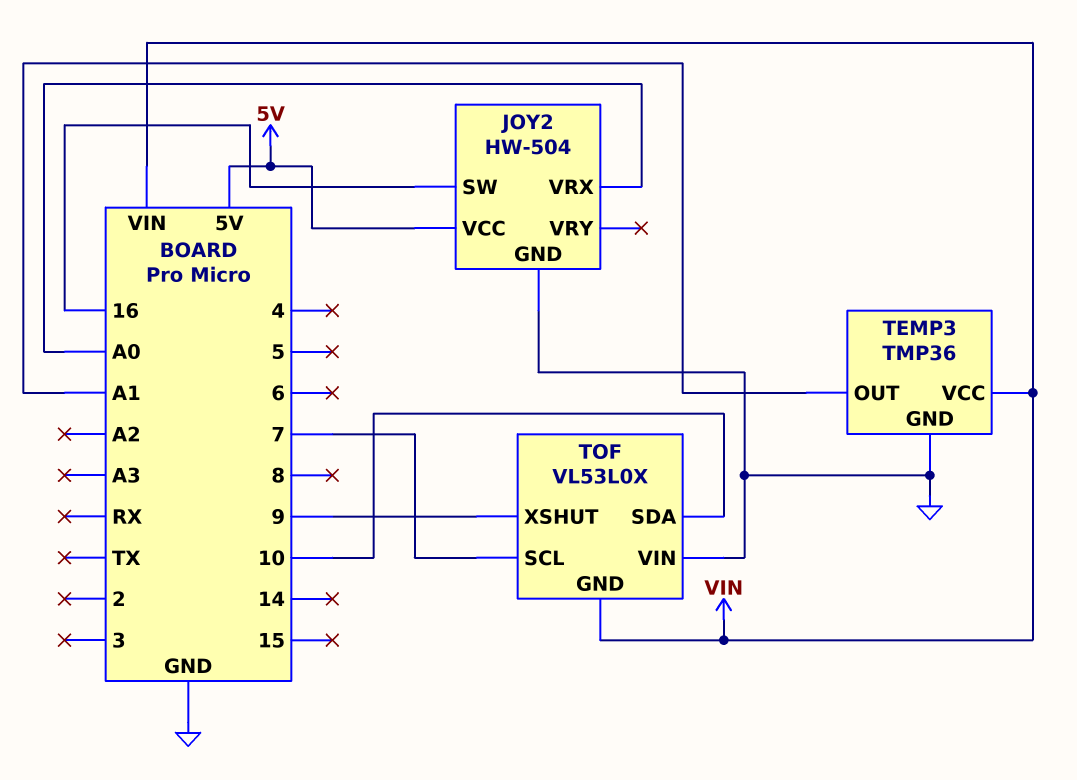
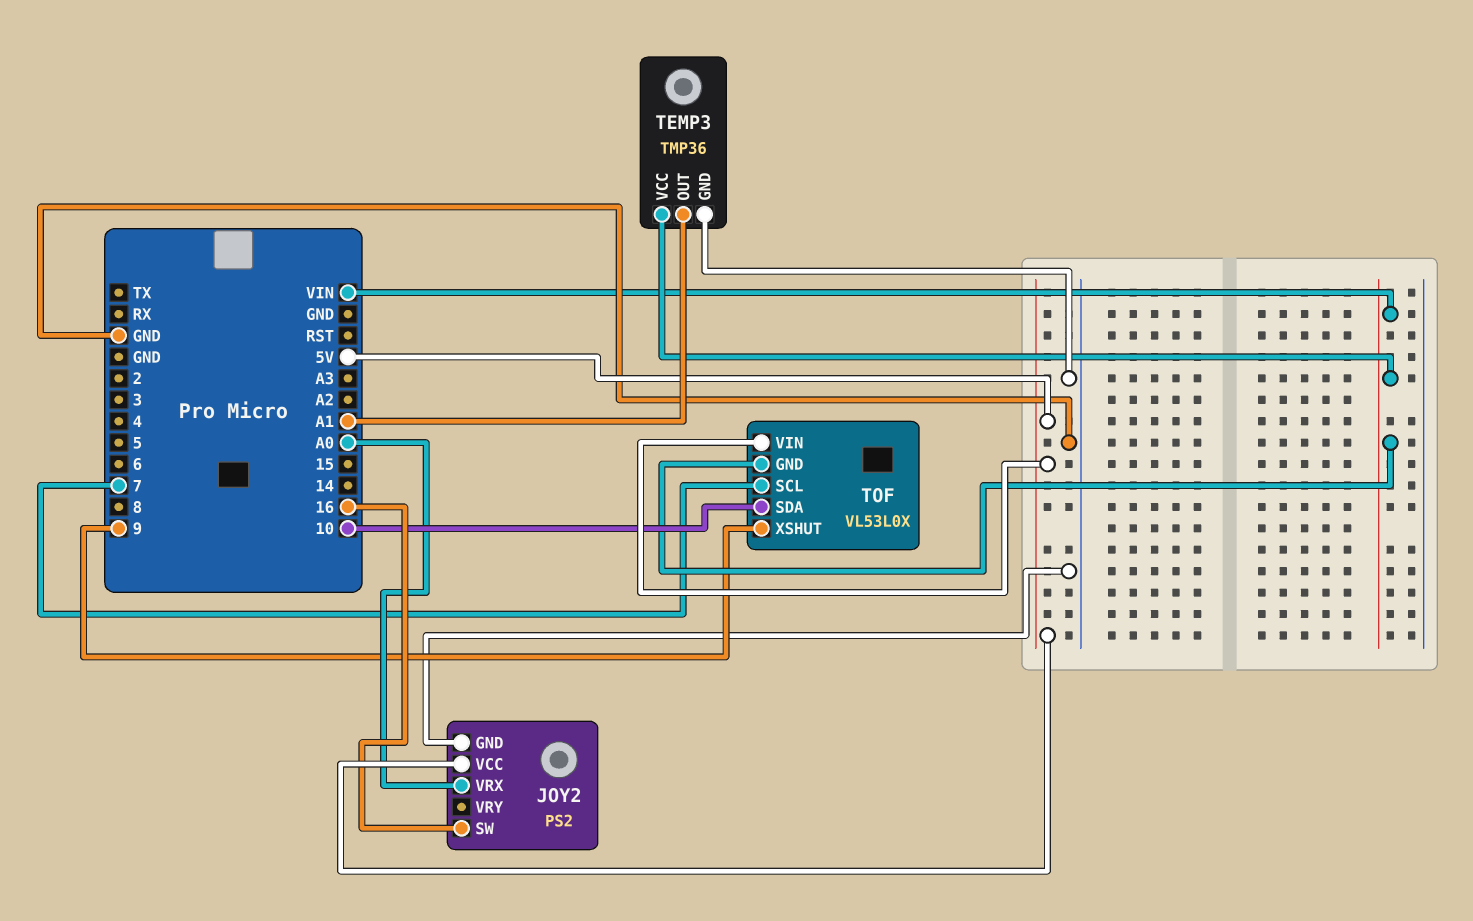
JOY2: HW-504 -> PS2
TOF pin VIN: GND -> 5V

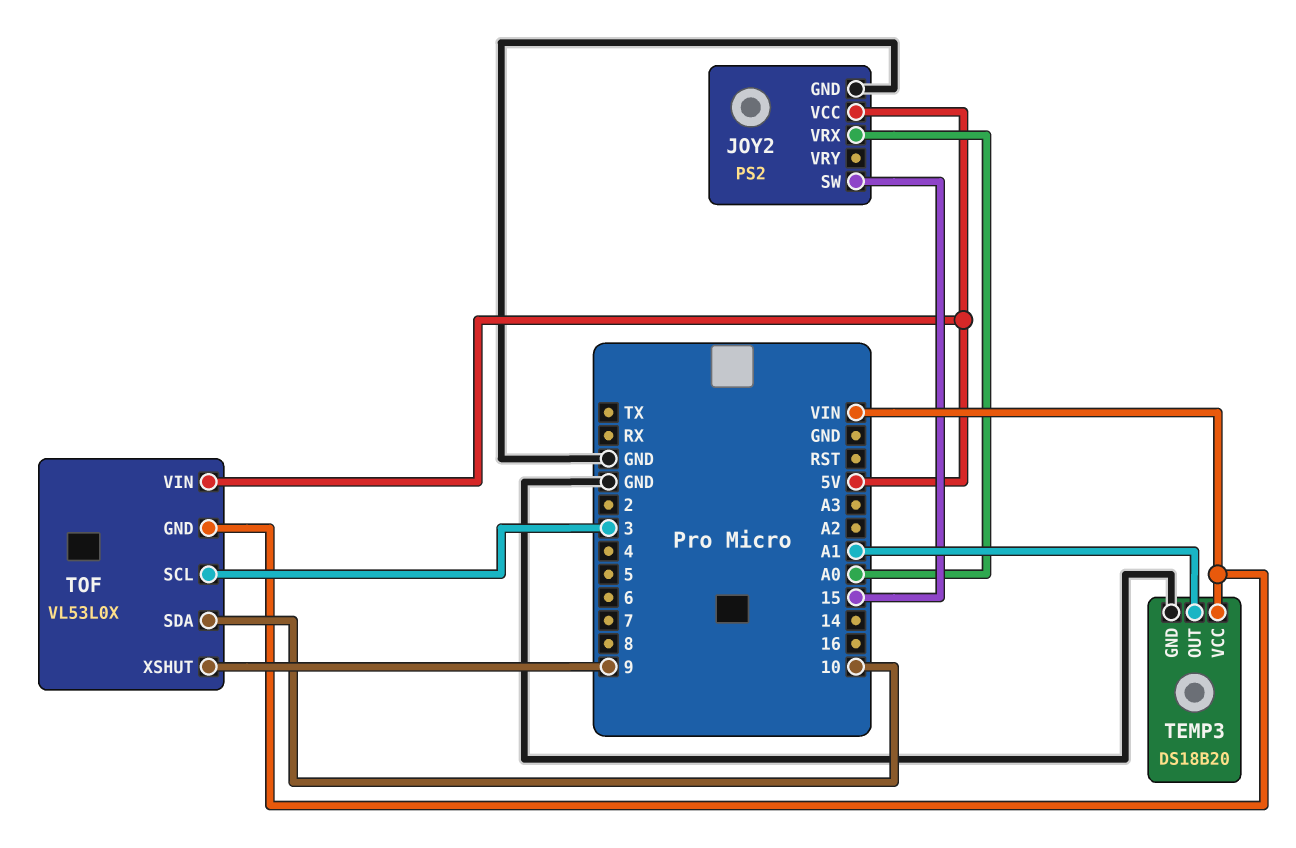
JOY2 pin SW: 16 -> 15
TEMP3: TMP36 -> DS18B20
TOF pin SCL: 7 -> 3

